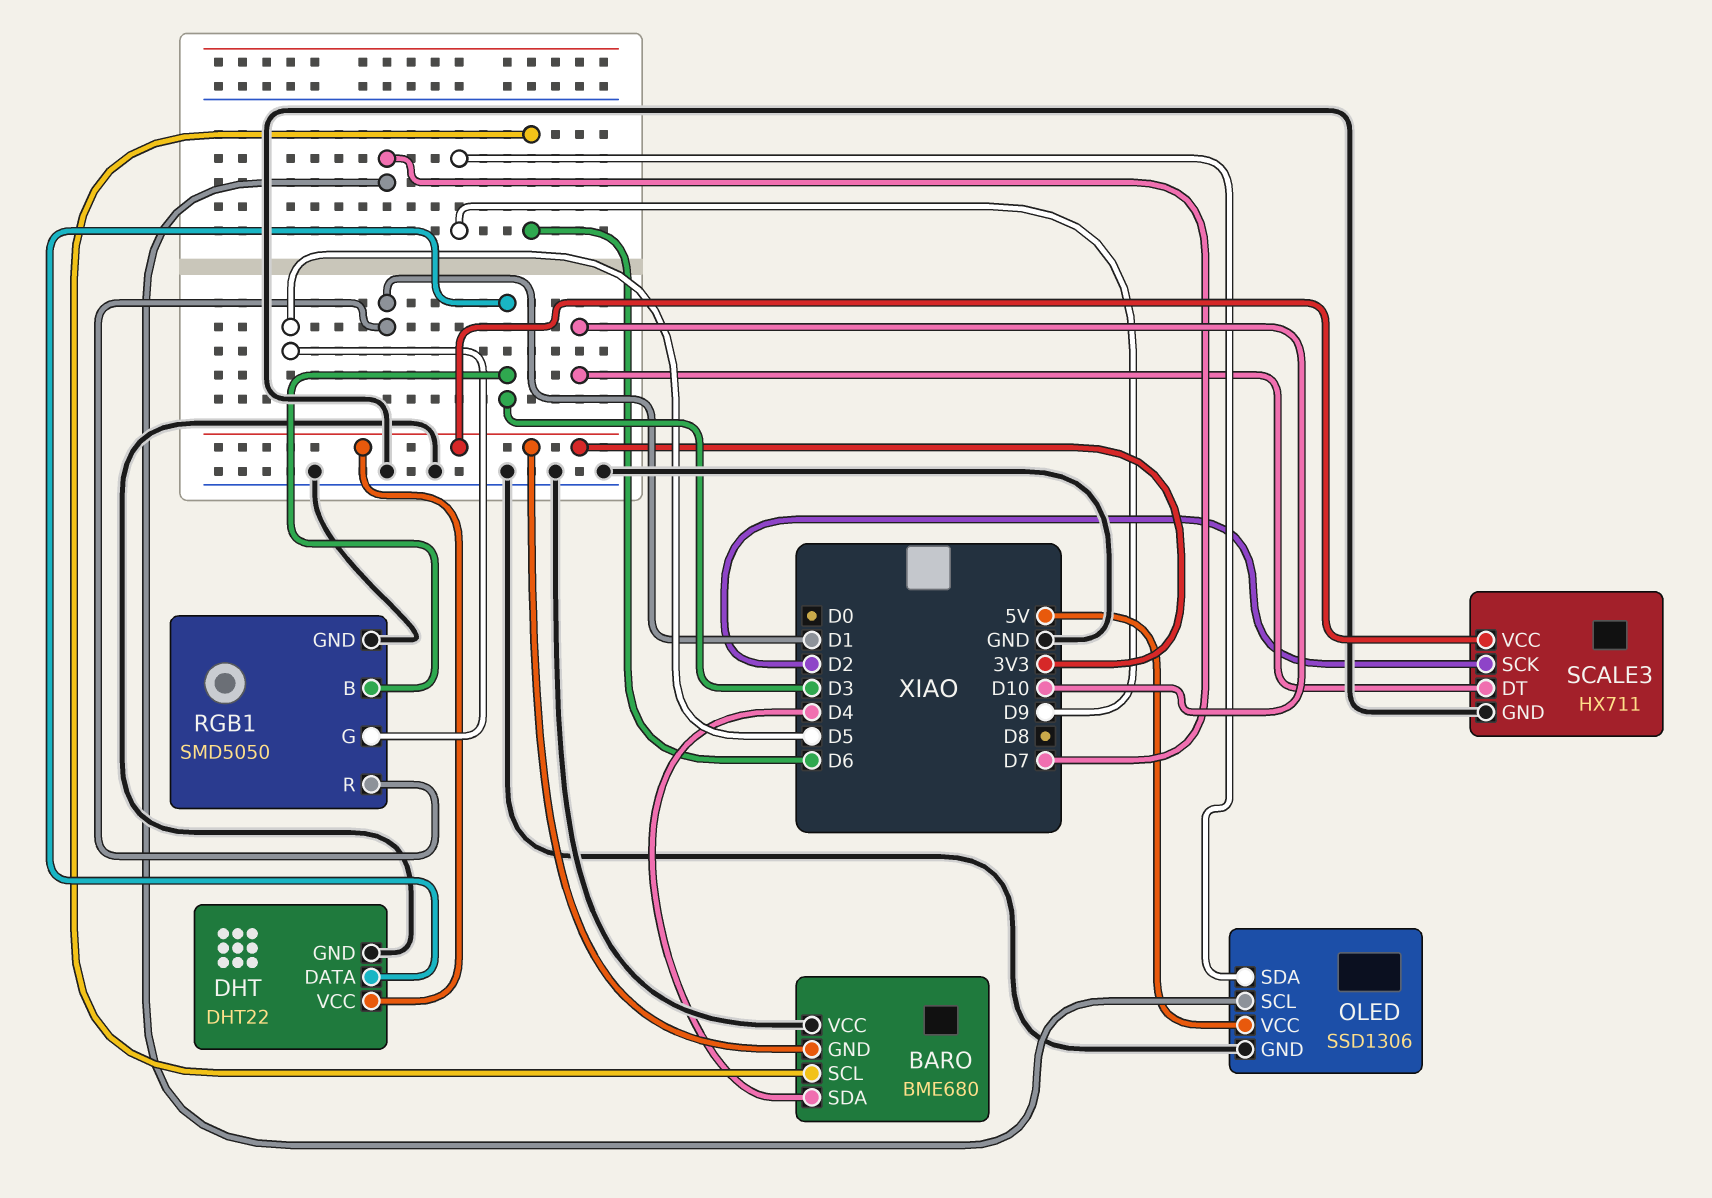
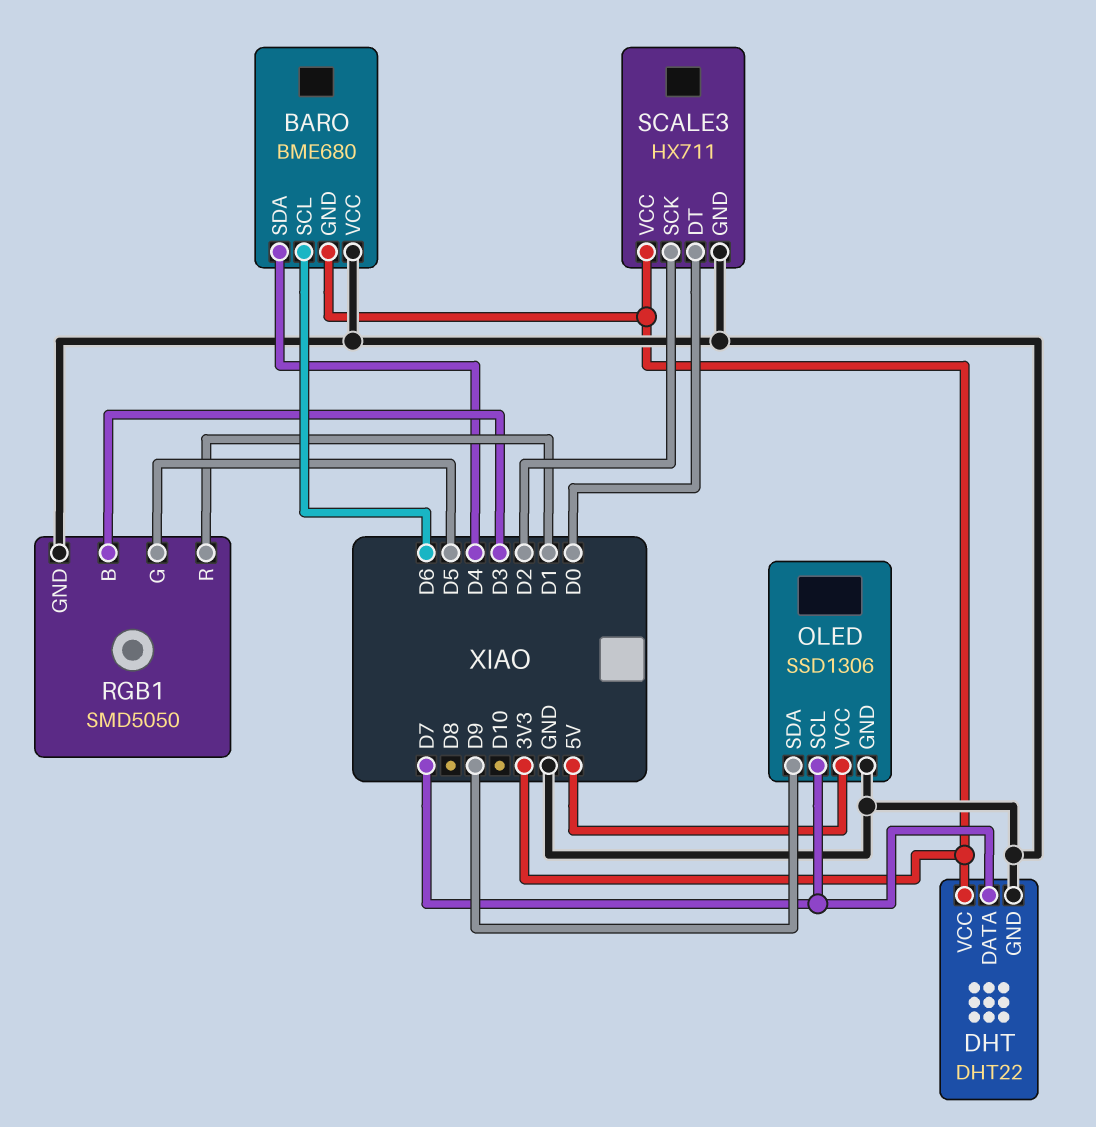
DHT pin DATA: D3 -> D7
SCALE3 pin DT: D10 -> D0

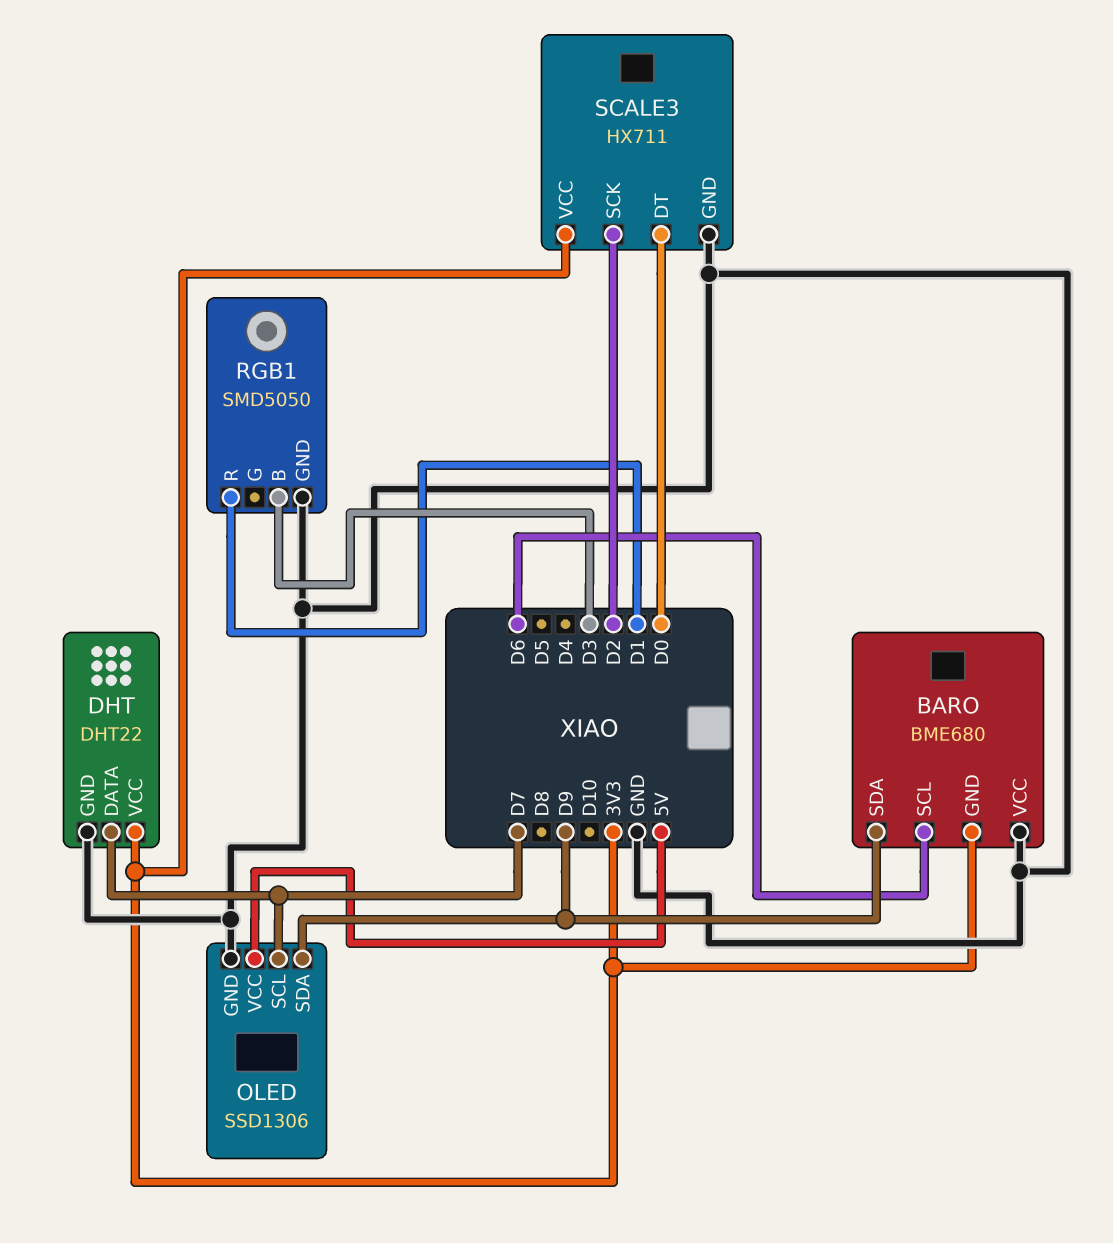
BARO pin SDA: D4 -> D9
RGB1 pin G: D5 -> none

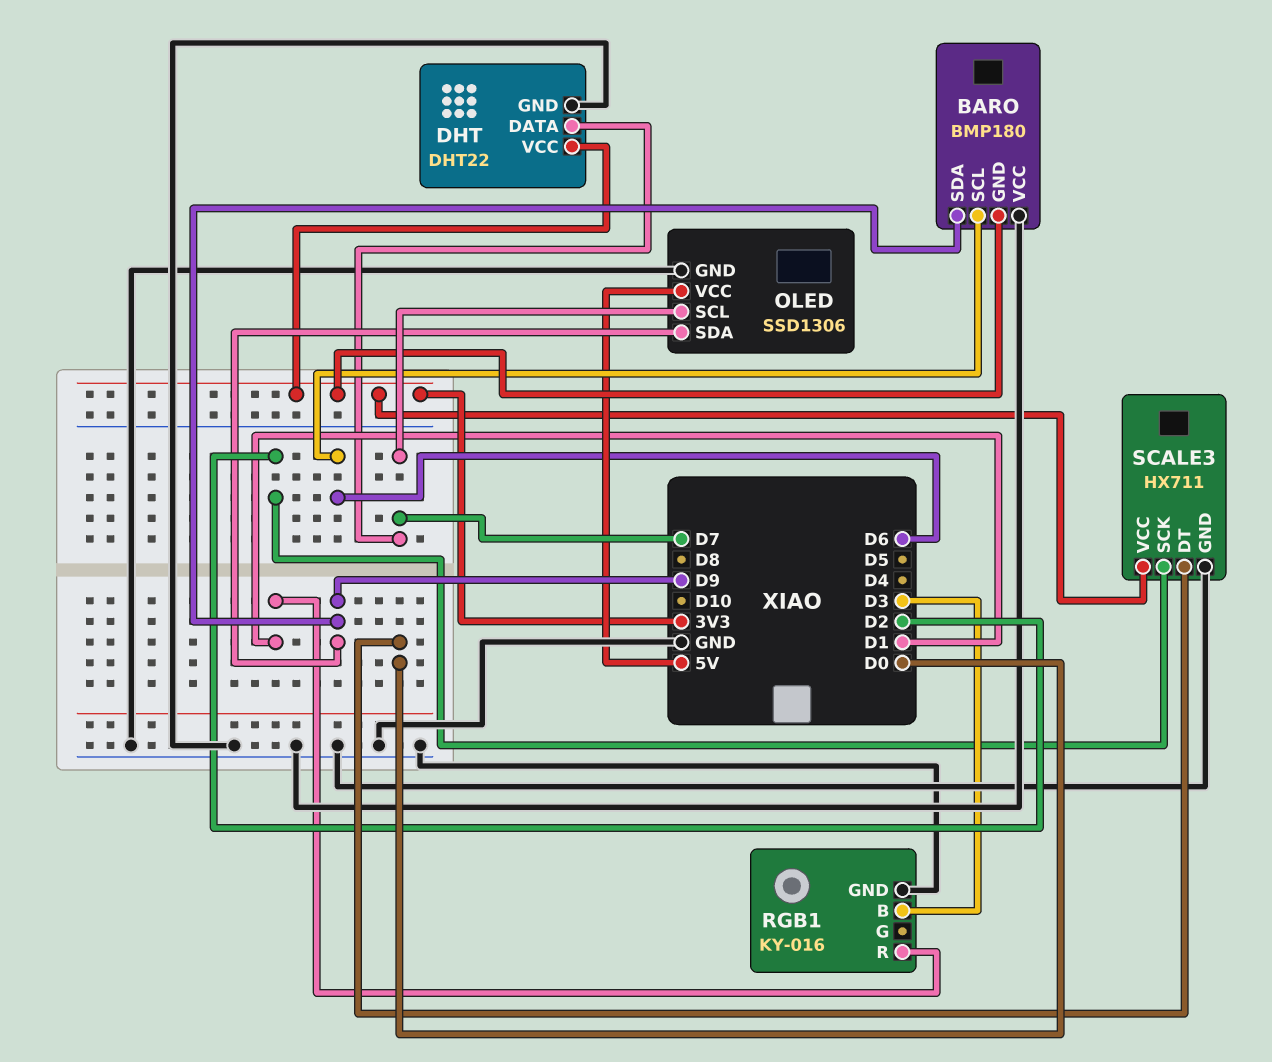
BARO: BME680 -> BMP180
RGB1: SMD5050 -> KY-016

